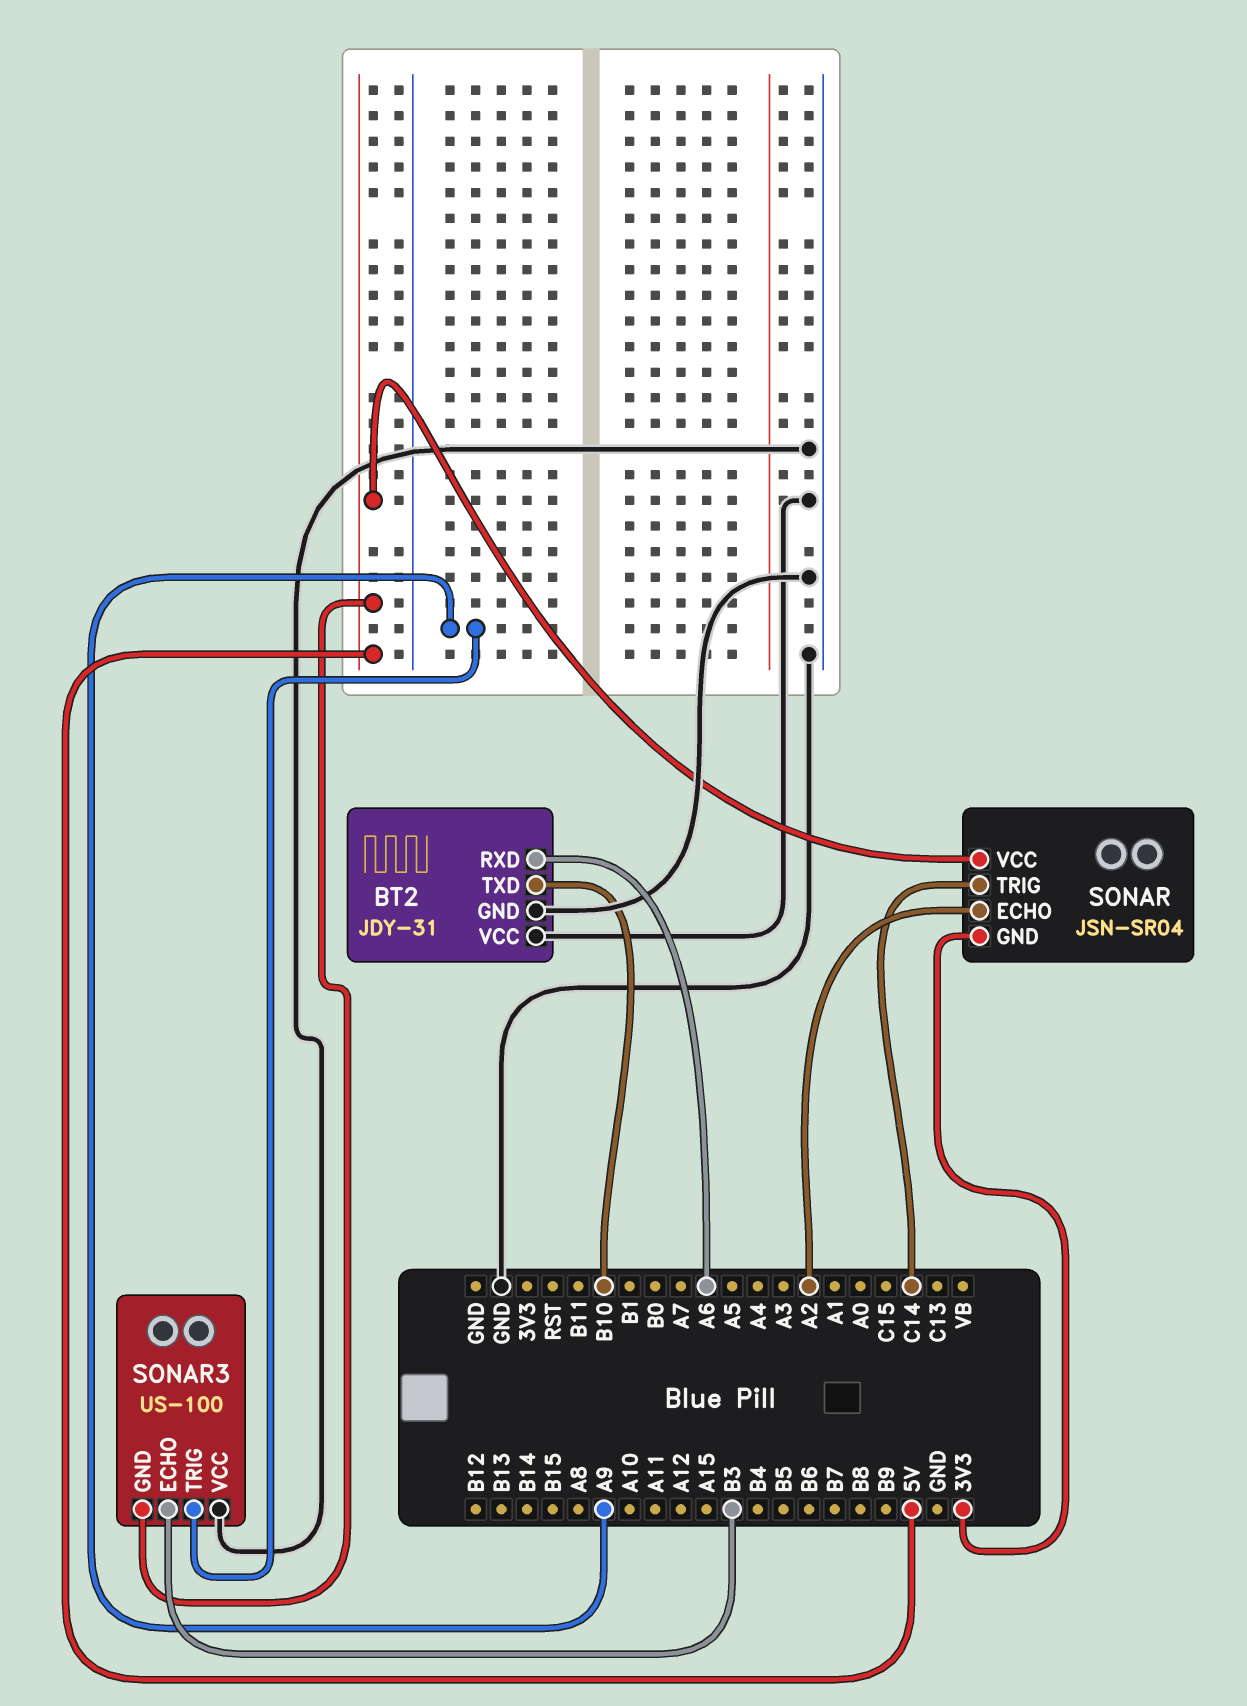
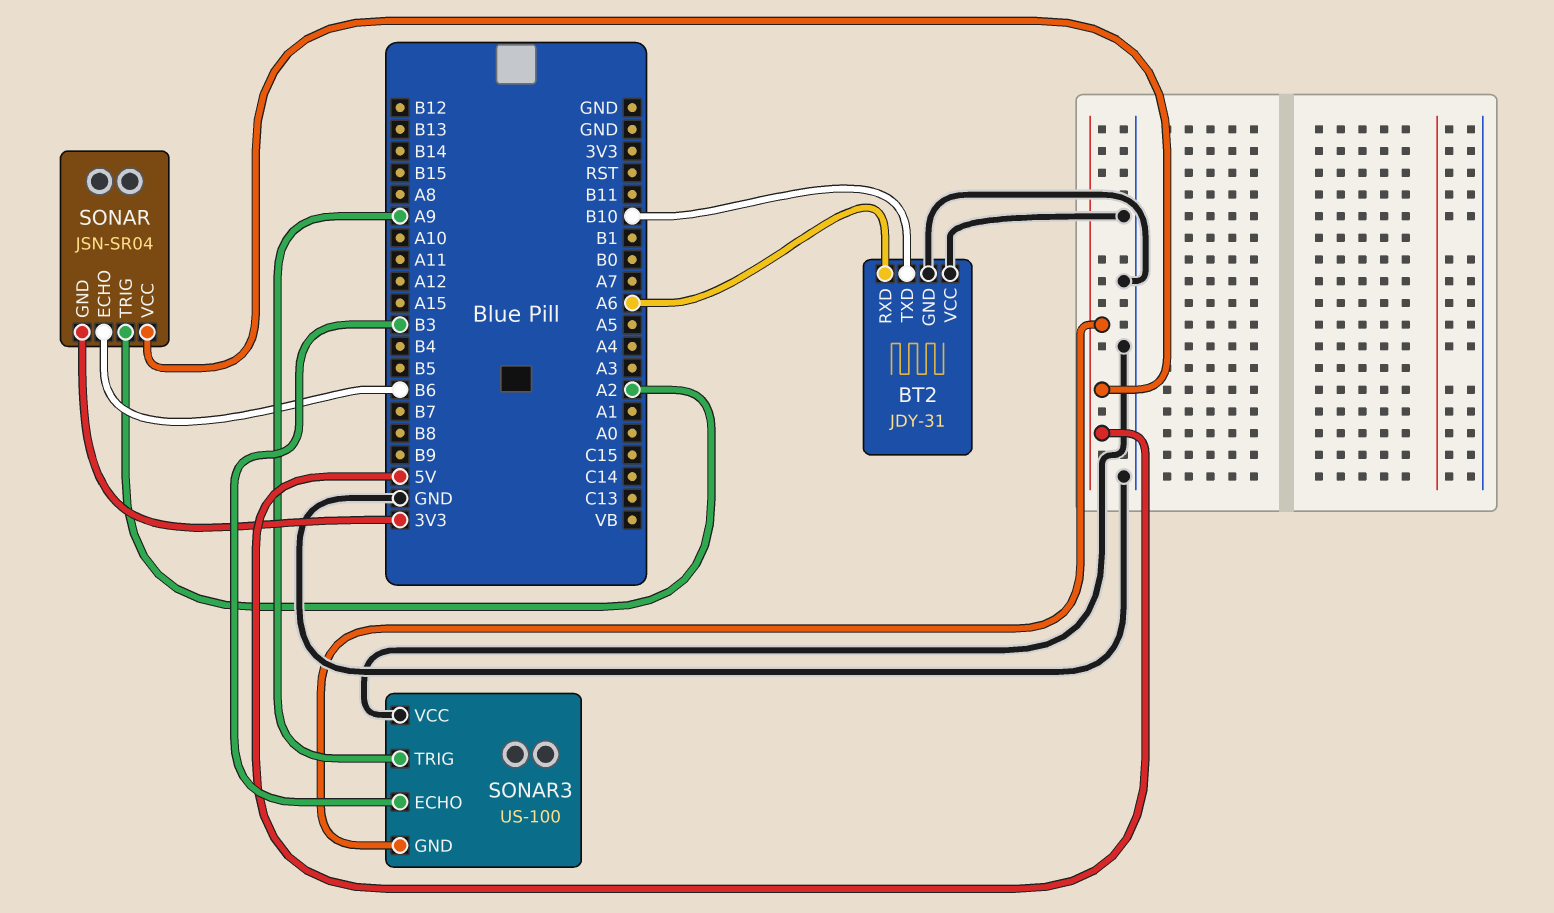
SONAR pin ECHO: A2 -> B6
SONAR pin TRIG: C14 -> A2

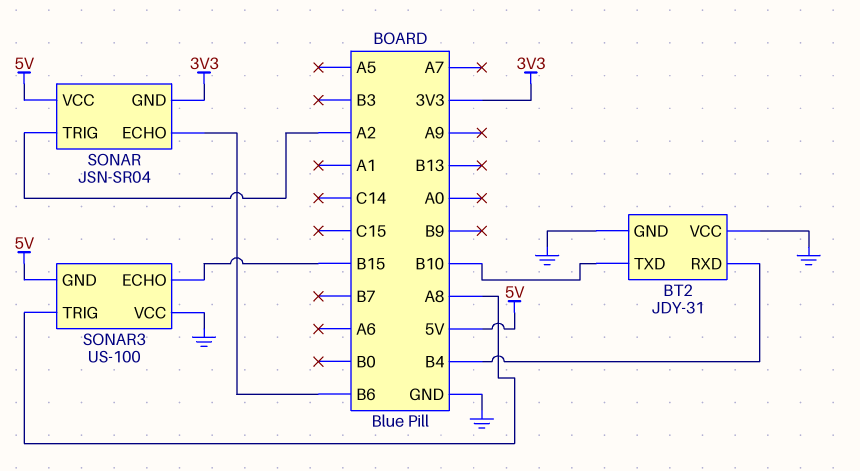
BT2 pin RXD: A6 -> B4
SONAR3 pin ECHO: B3 -> B15
SONAR3 pin TRIG: A9 -> A8

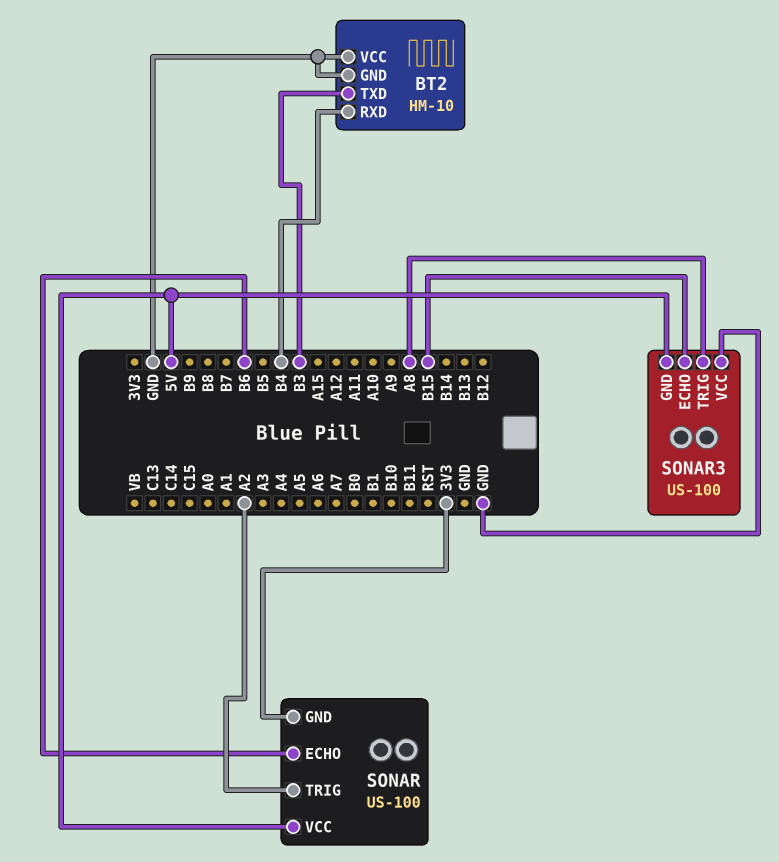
BT2: JDY-31 -> HM-10
BT2 pin TXD: B10 -> B3
SONAR: JSN-SR04 -> US-100

